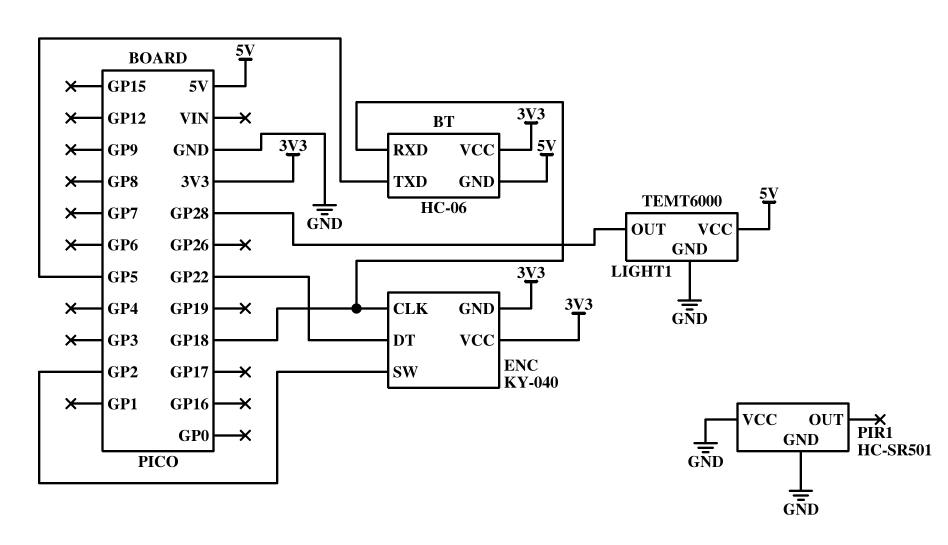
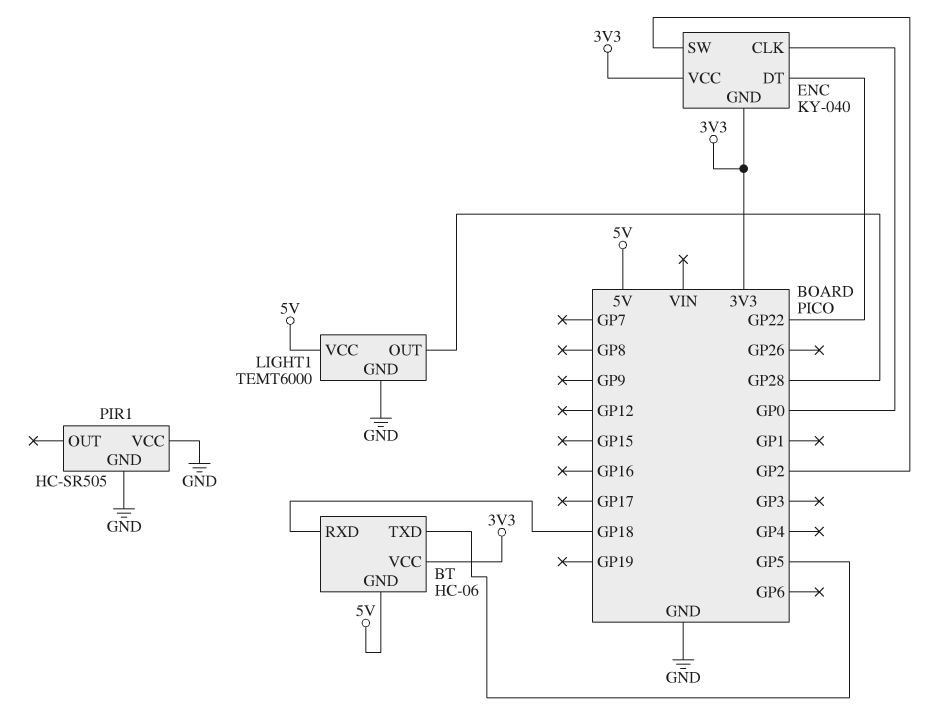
ENC pin CLK: GP18 -> GP0
PIR1: HC-SR501 -> HC-SR505

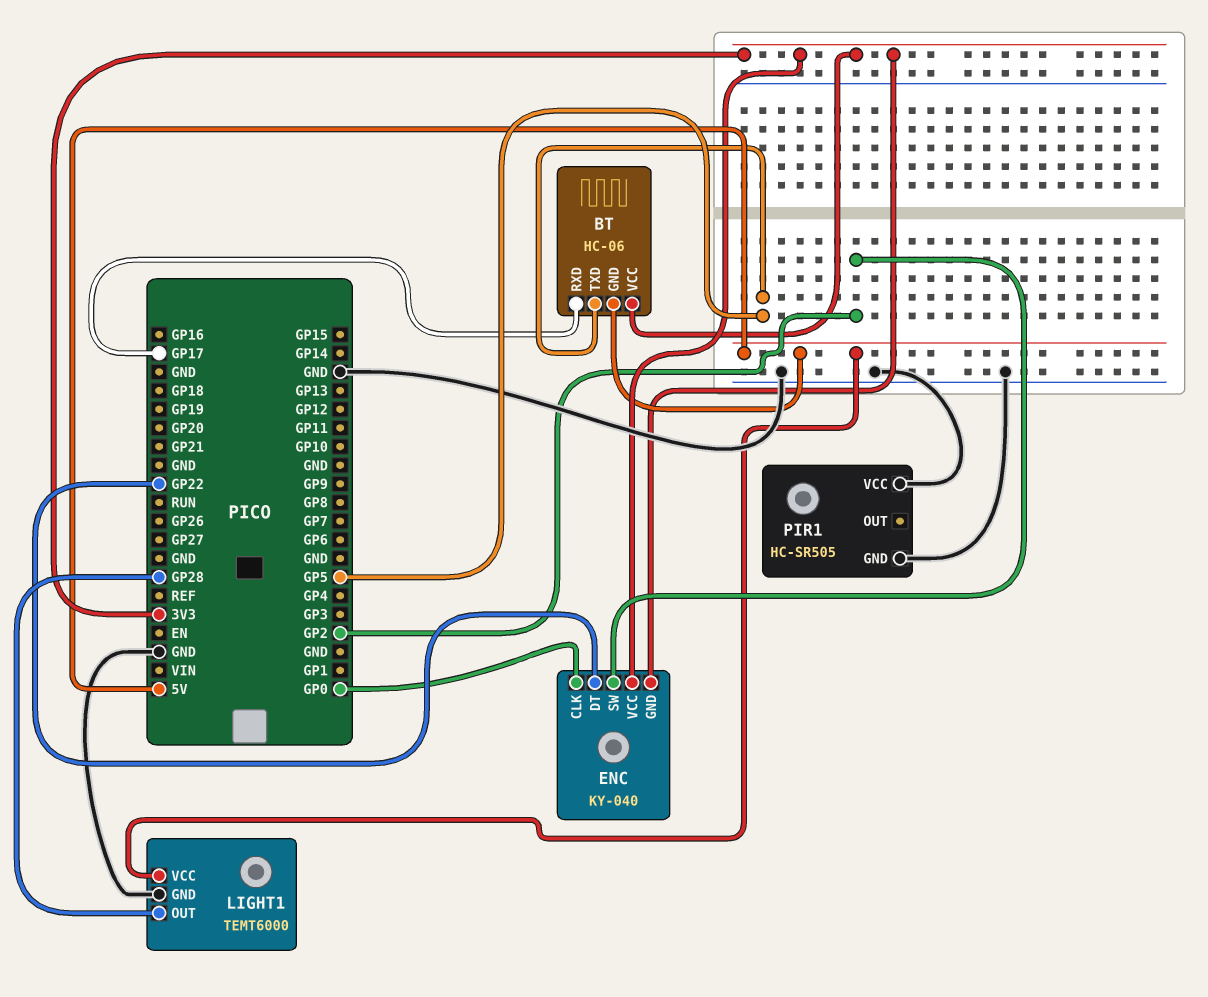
BT pin RXD: GP18 -> GP17

